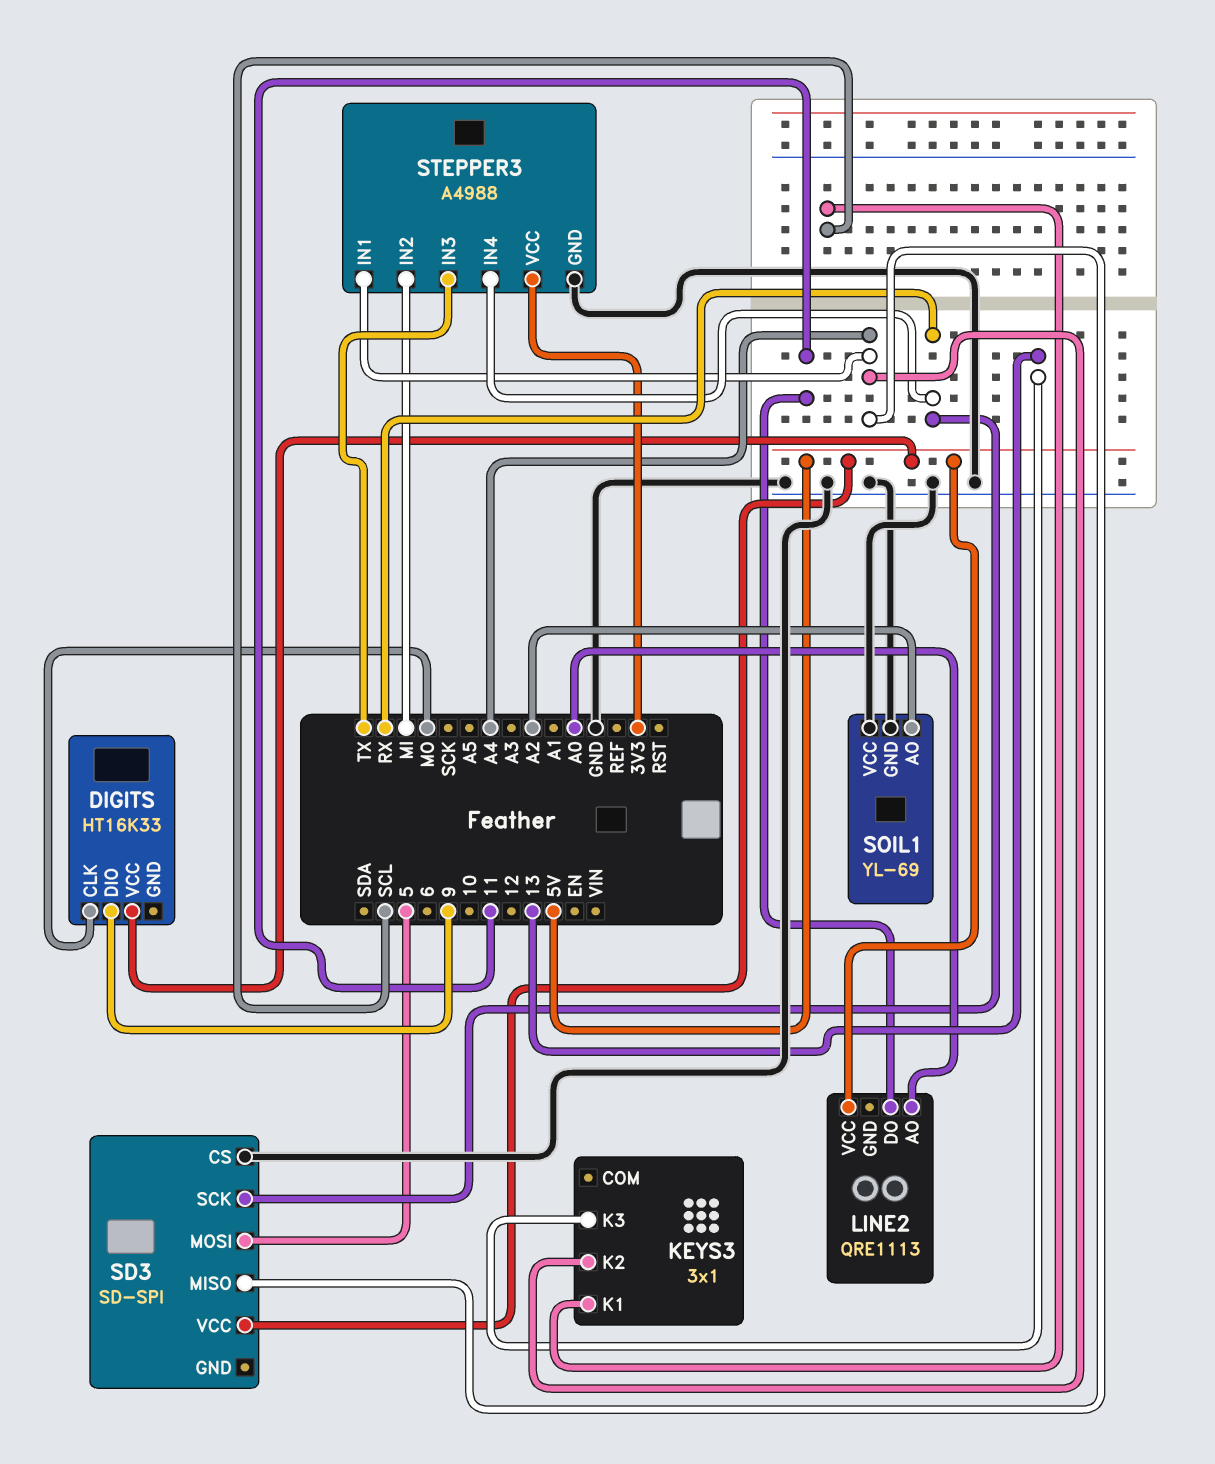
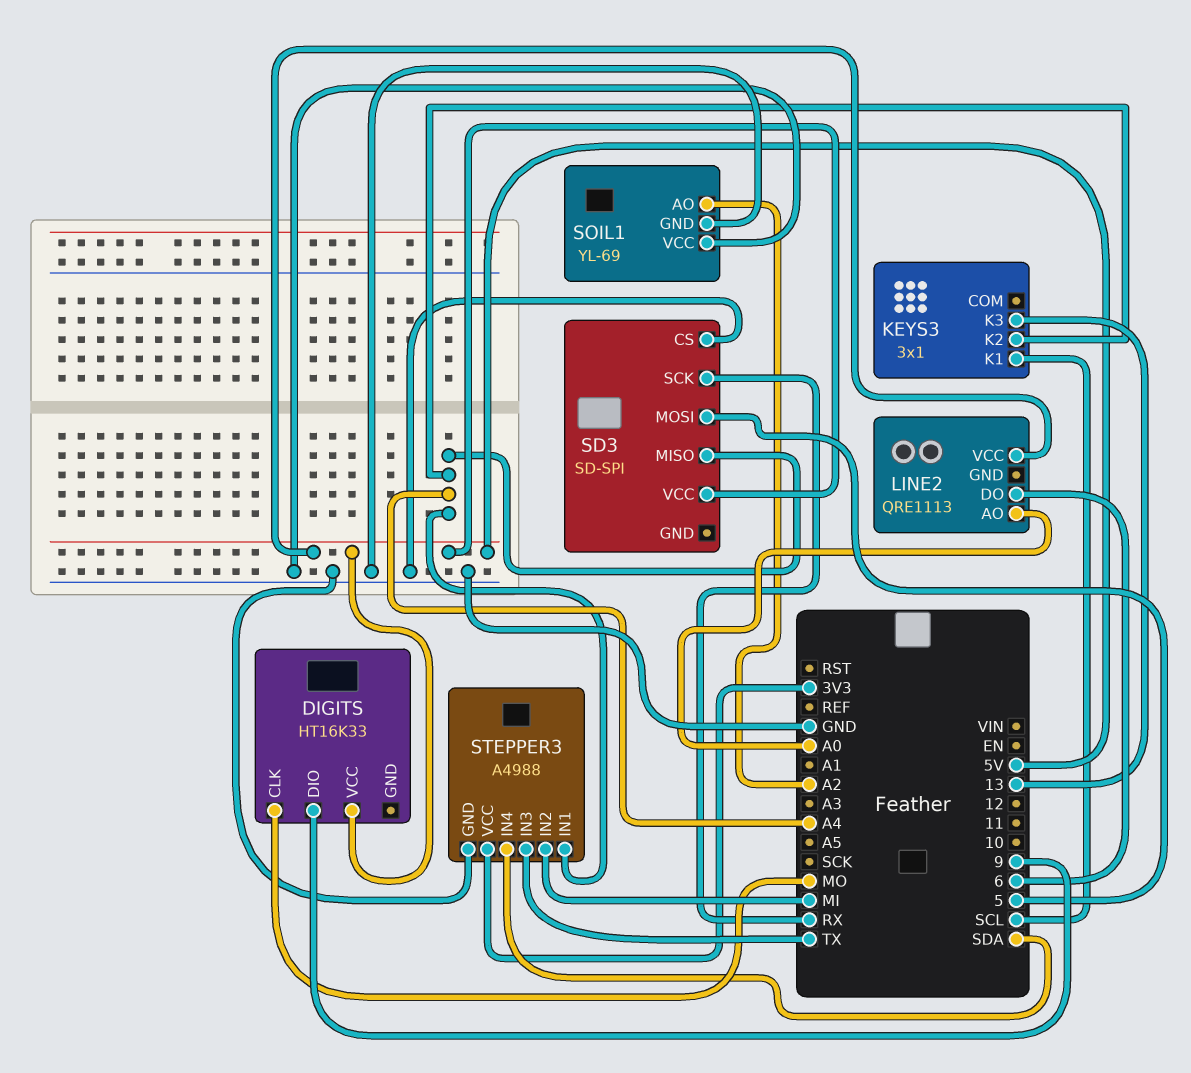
LINE2 pin DO: 11 -> 6
STEPPER3 pin IN4: RX -> SDA

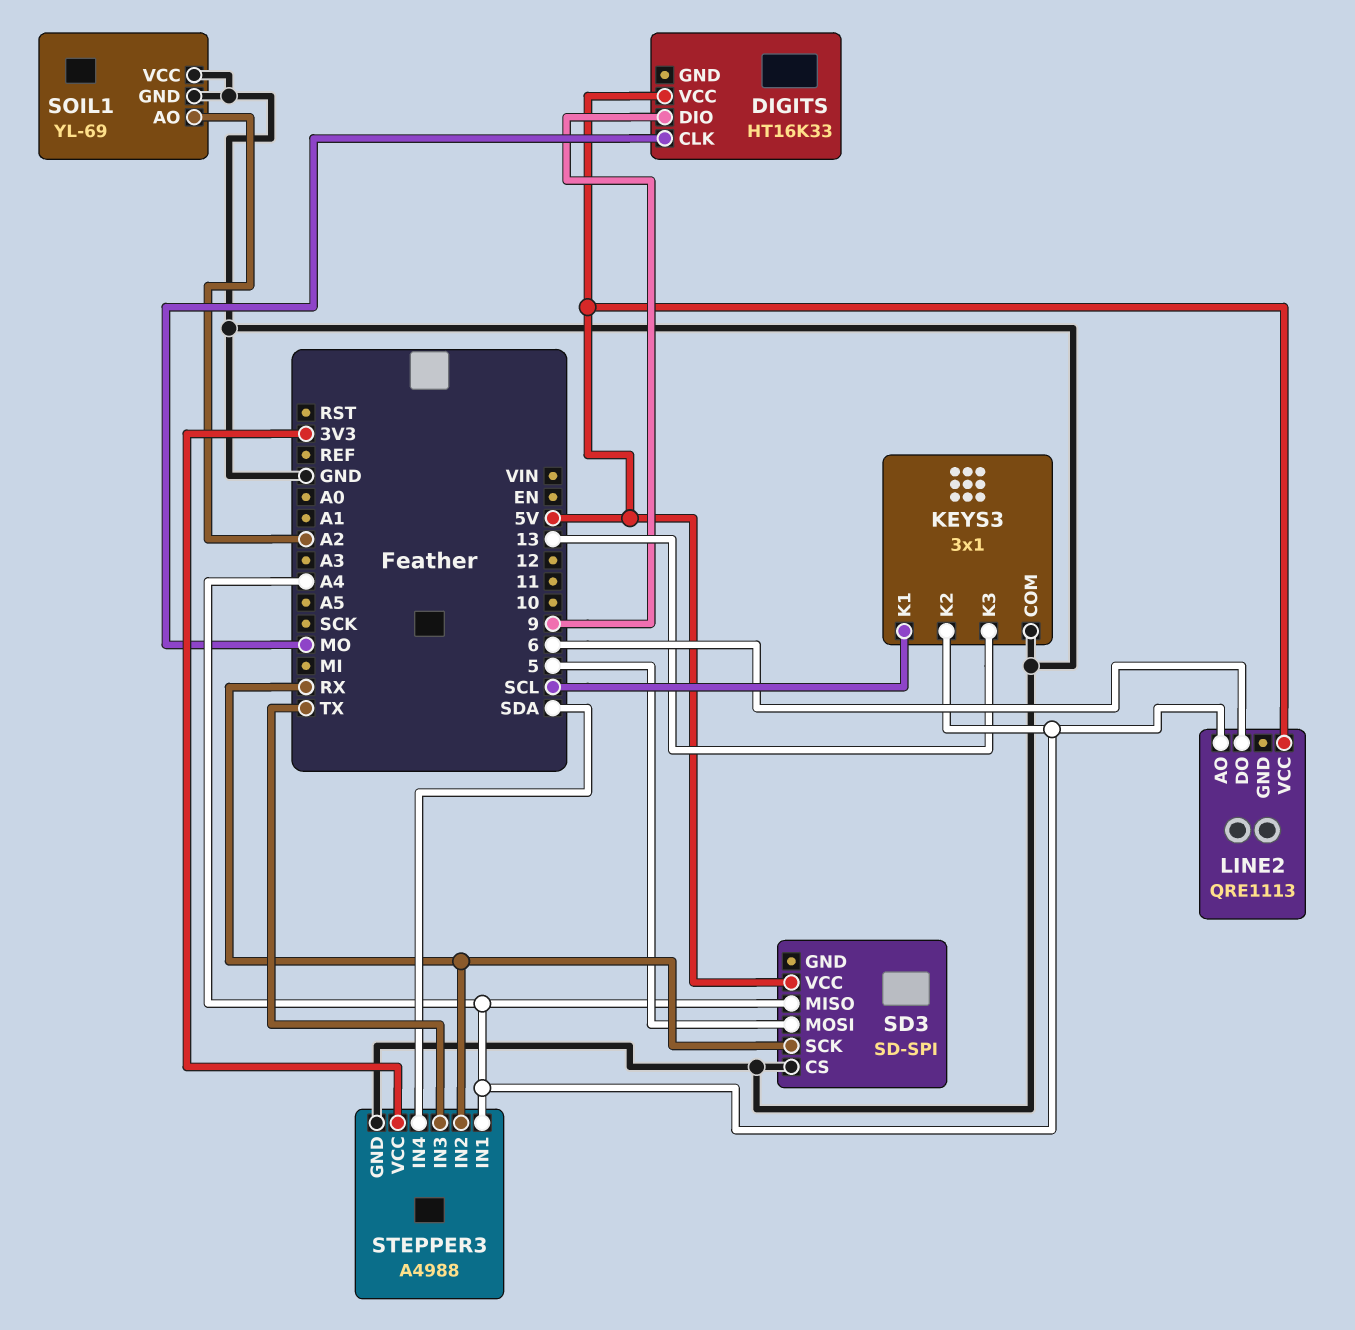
KEYS3 pin COM: none -> GND
LINE2 pin AO: A0 -> A4
STEPPER3 pin IN2: MI -> RX

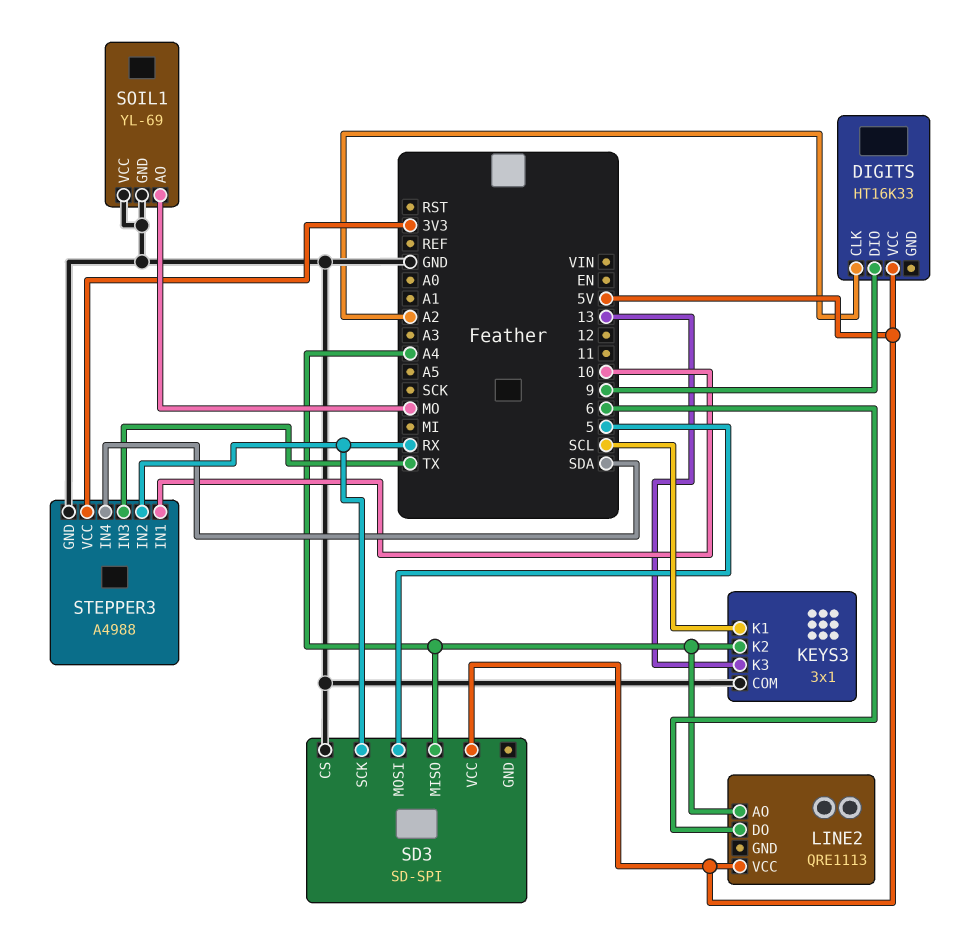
DIGITS pin CLK: MO -> A2
SOIL1 pin AO: A2 -> MO
STEPPER3 pin IN1: A4 -> 10

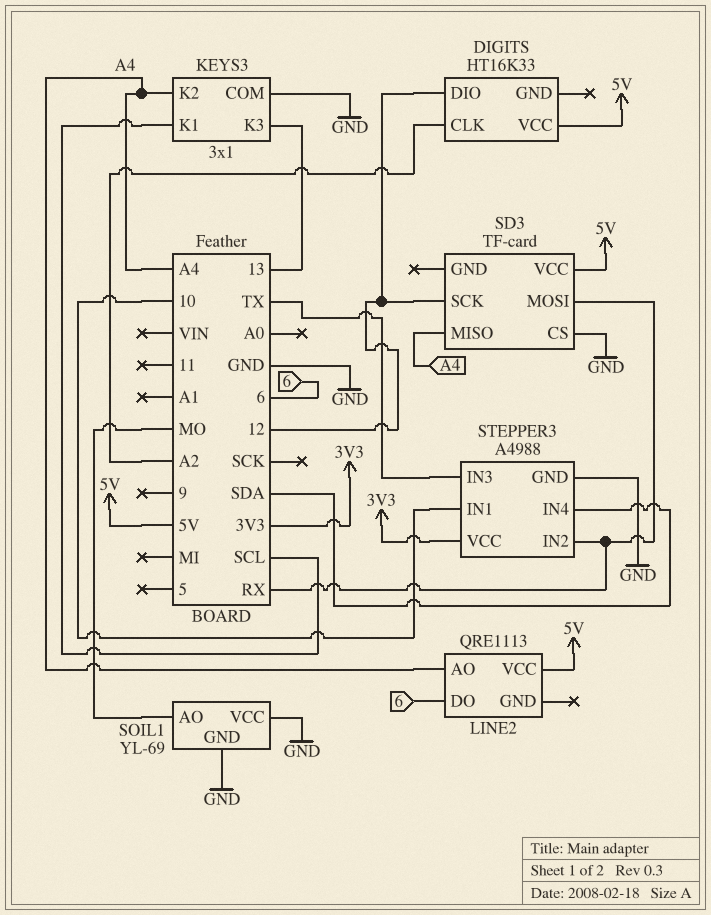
DIGITS pin DIO: 9 -> 12
SD3: SD-SPI -> TF-card
SD3 pin MOSI: 5 -> RX
SD3 pin SCK: RX -> 12

